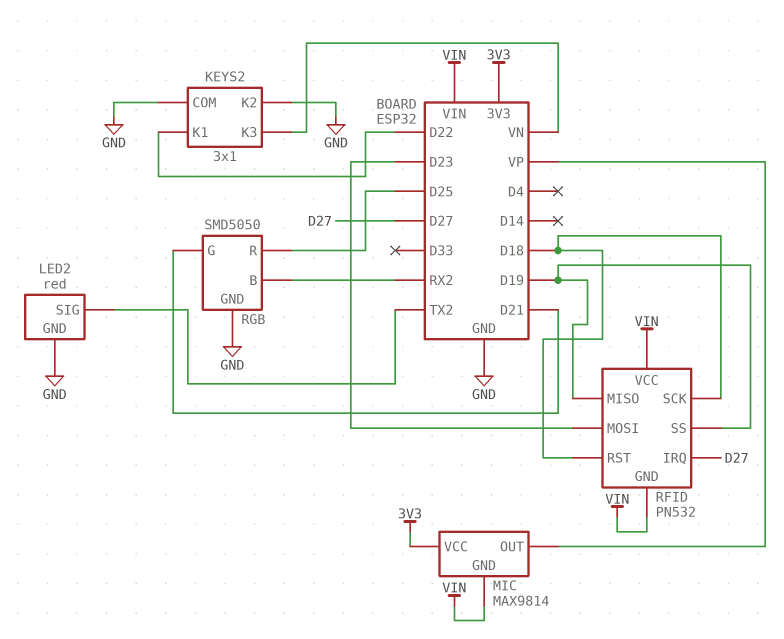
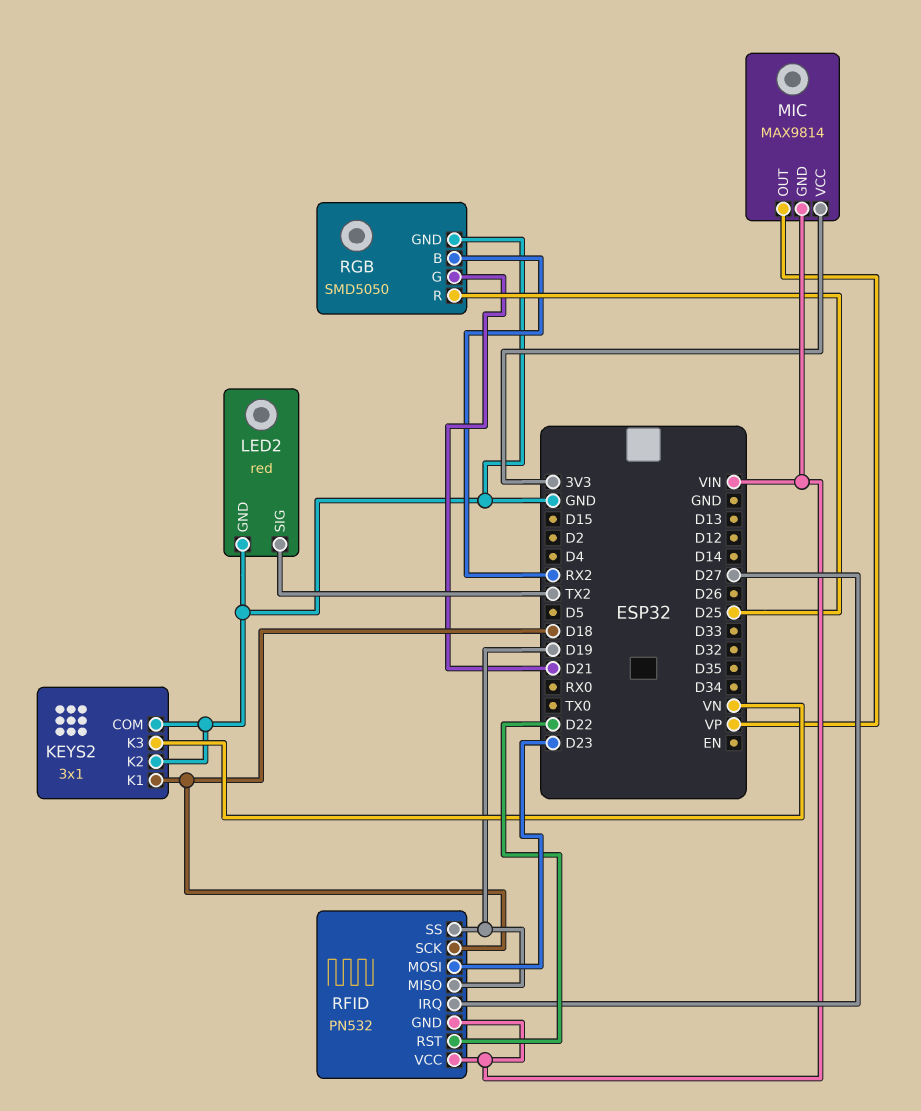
KEYS2 pin K1: D22 -> D18
RFID pin RST: D18 -> D22

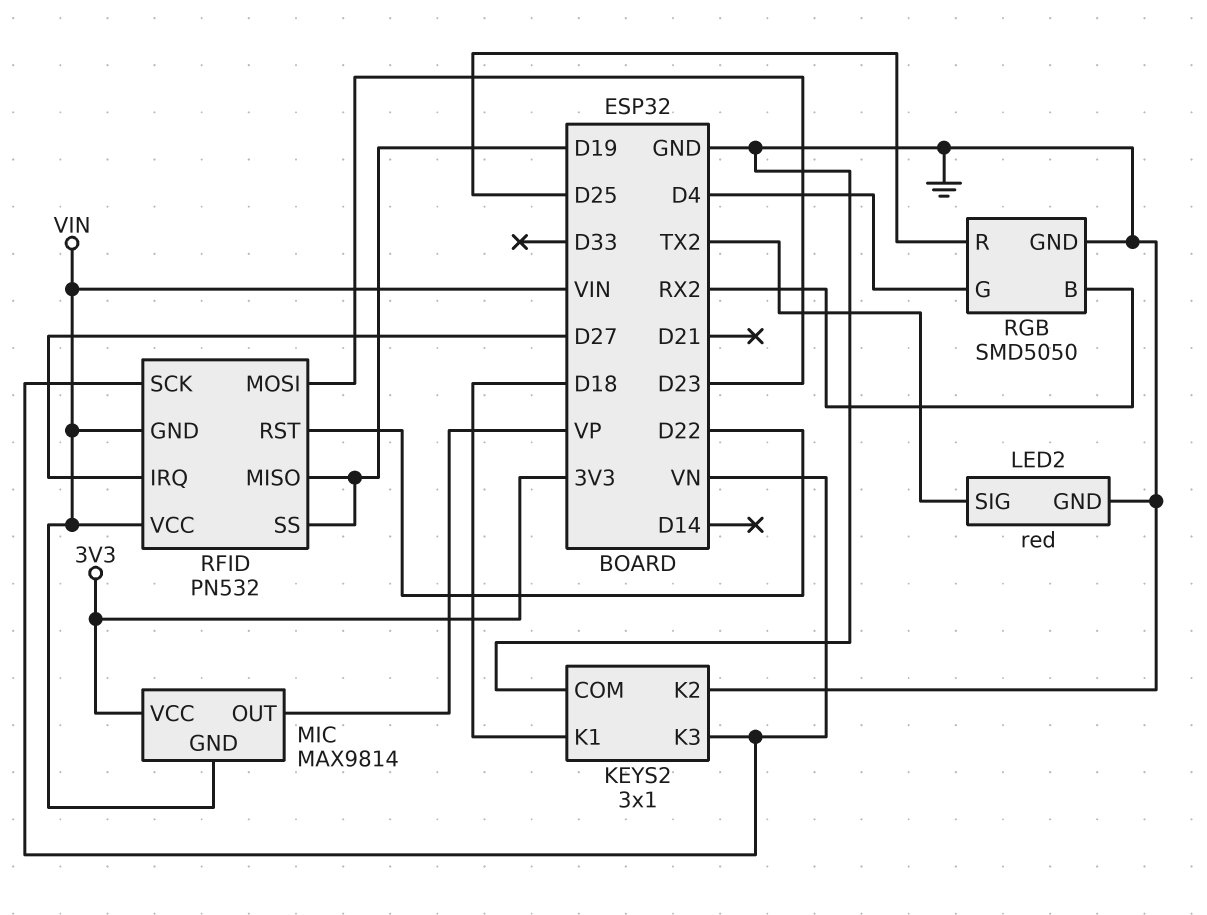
RFID pin SCK: D18 -> VN
RGB pin G: D21 -> D4

